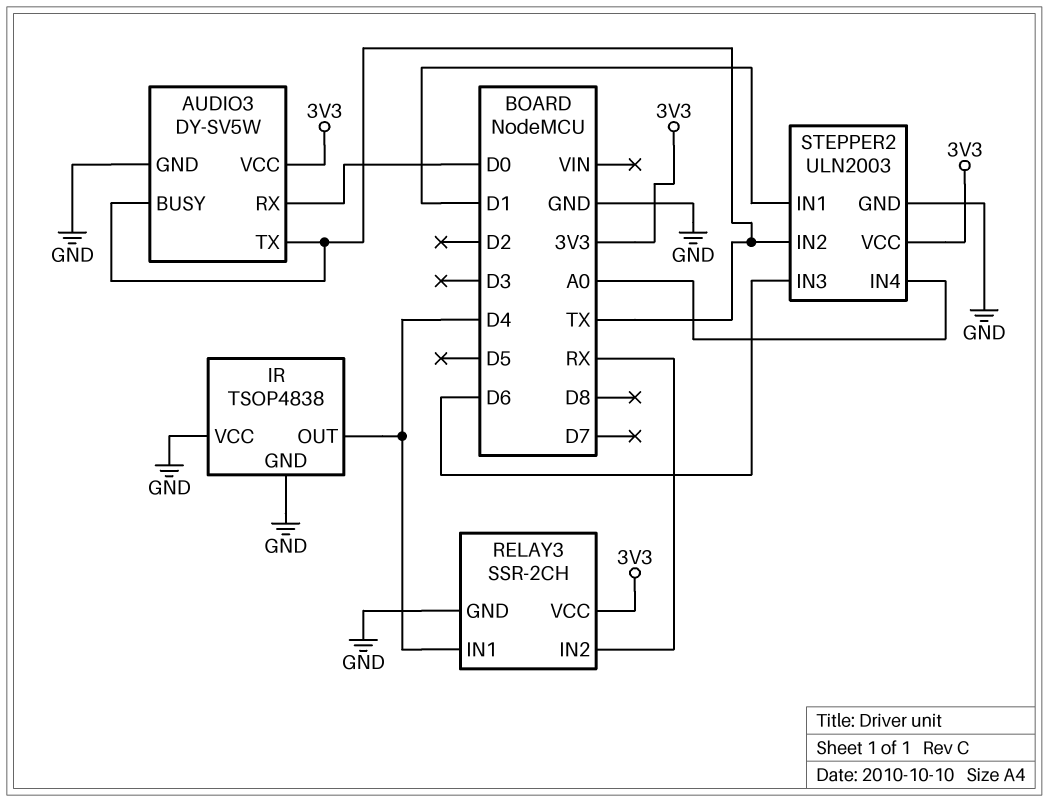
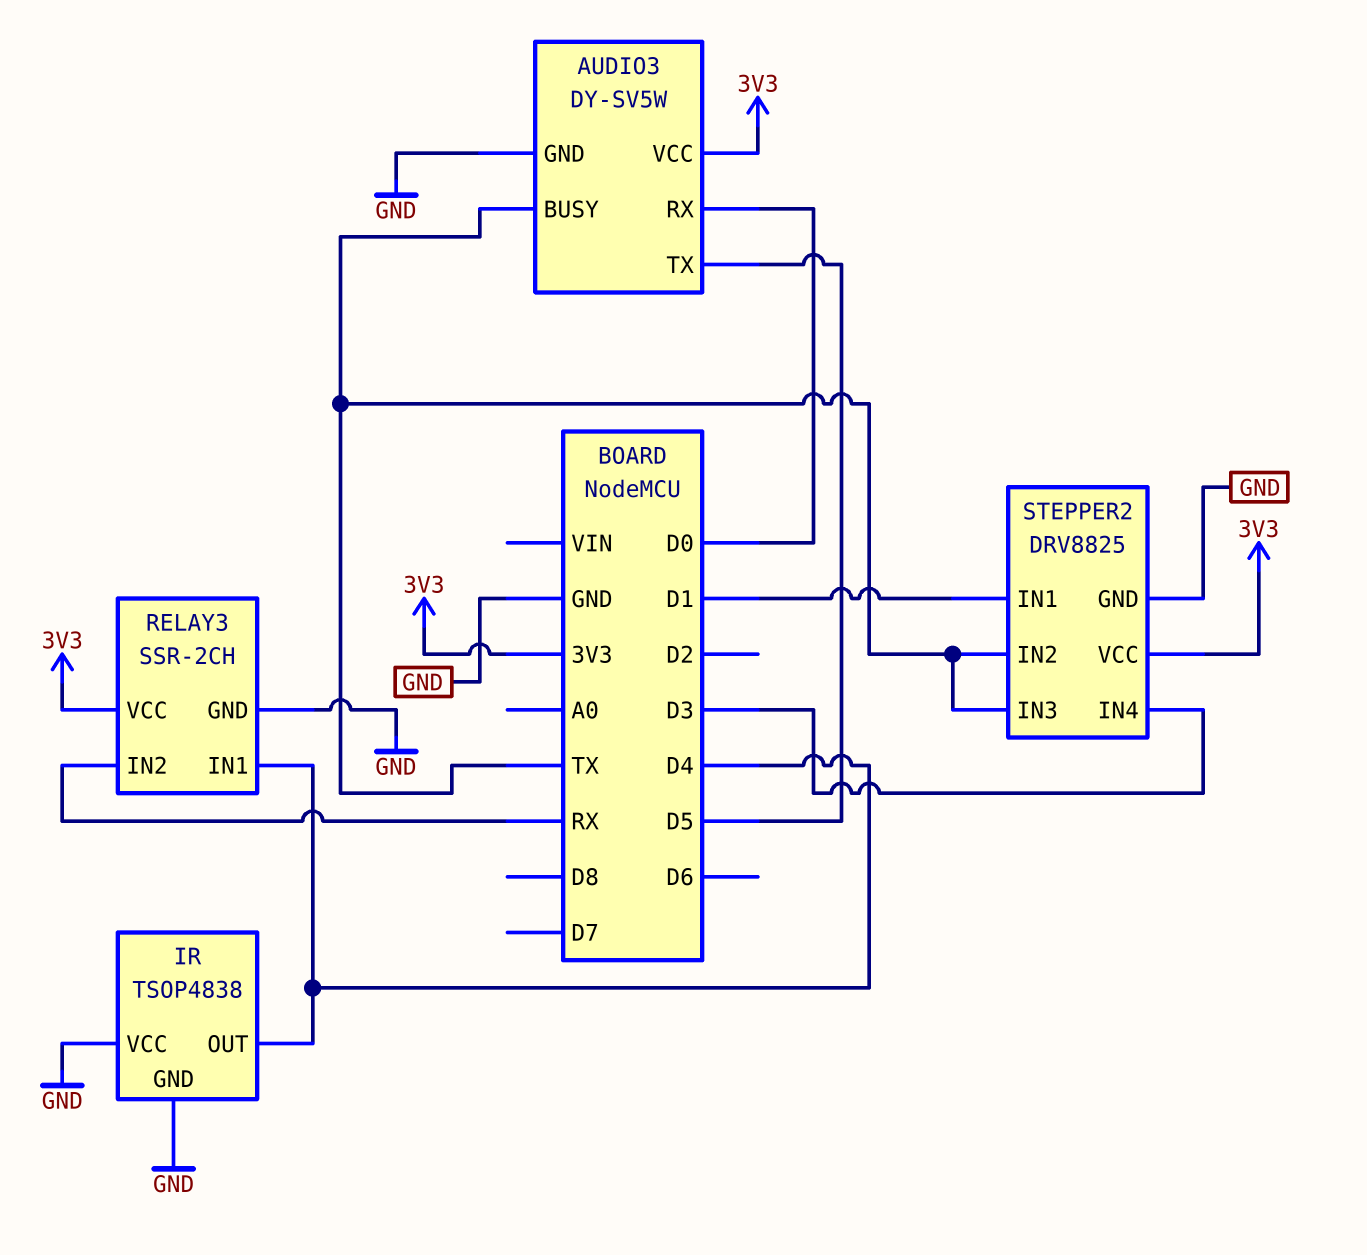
AUDIO3 pin TX: TX -> D5
STEPPER2: ULN2003 -> DRV8825
STEPPER2 pin IN3: D6 -> TX
STEPPER2 pin IN4: A0 -> D3

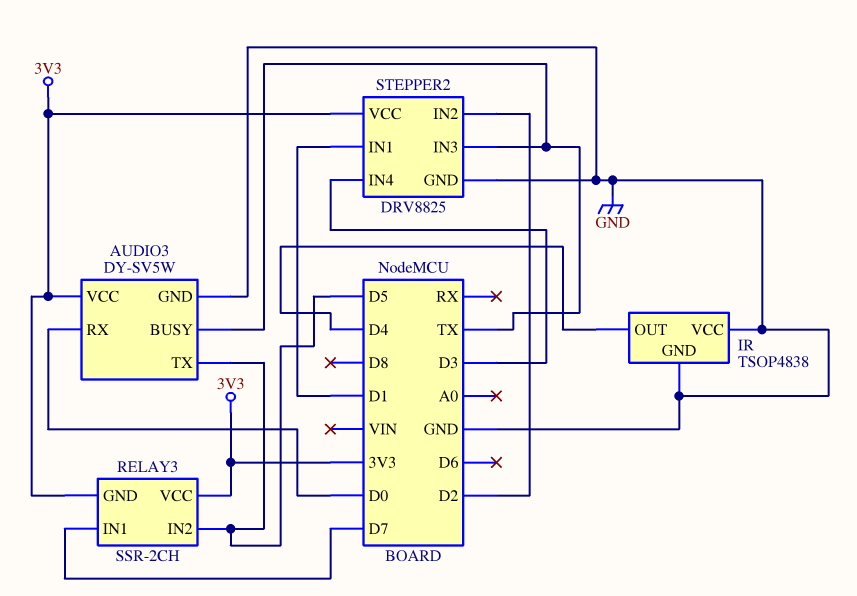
RELAY3 pin GND: GND -> 3V3
RELAY3 pin IN1: D4 -> D7
RELAY3 pin IN2: RX -> D5
STEPPER2 pin IN2: TX -> D2

